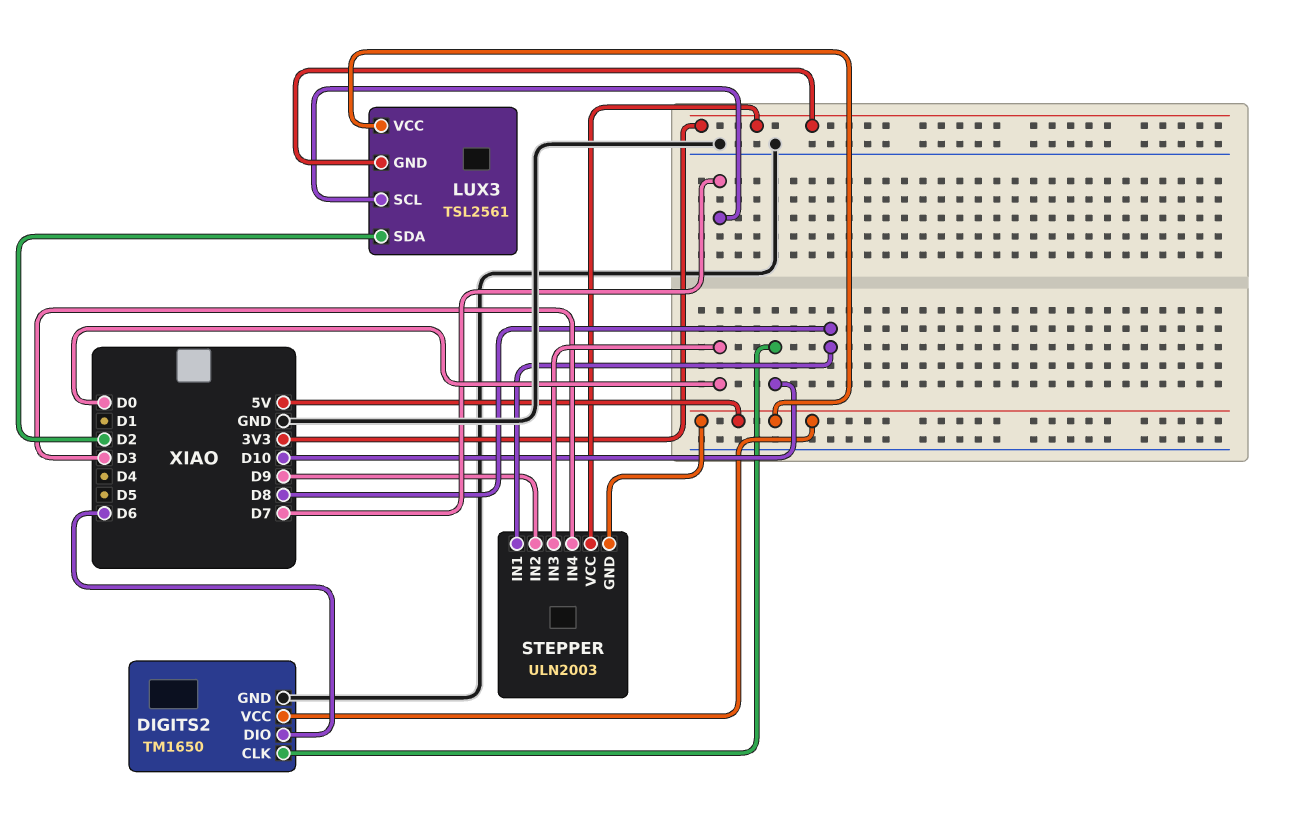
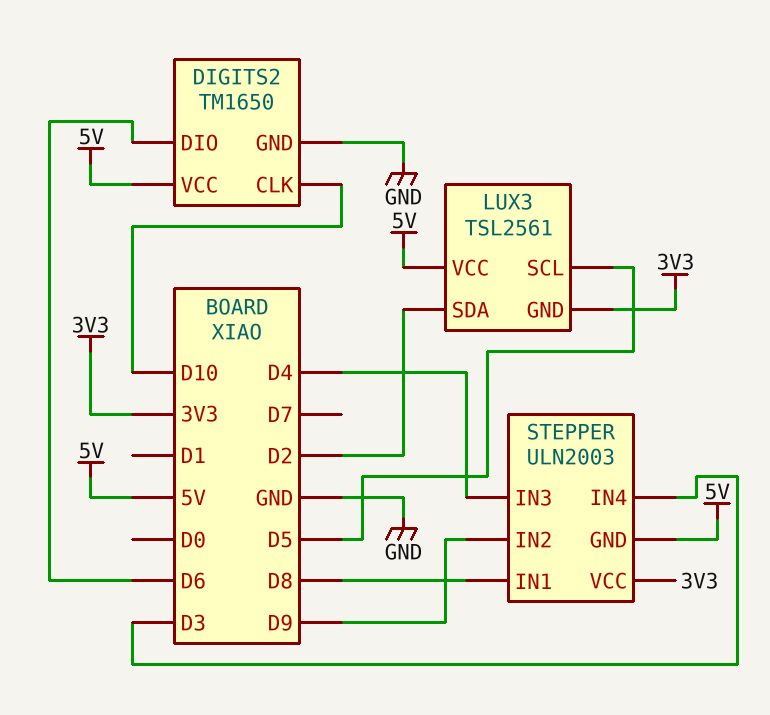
LUX3 pin SCL: D7 -> D5
STEPPER pin IN3: D0 -> D4

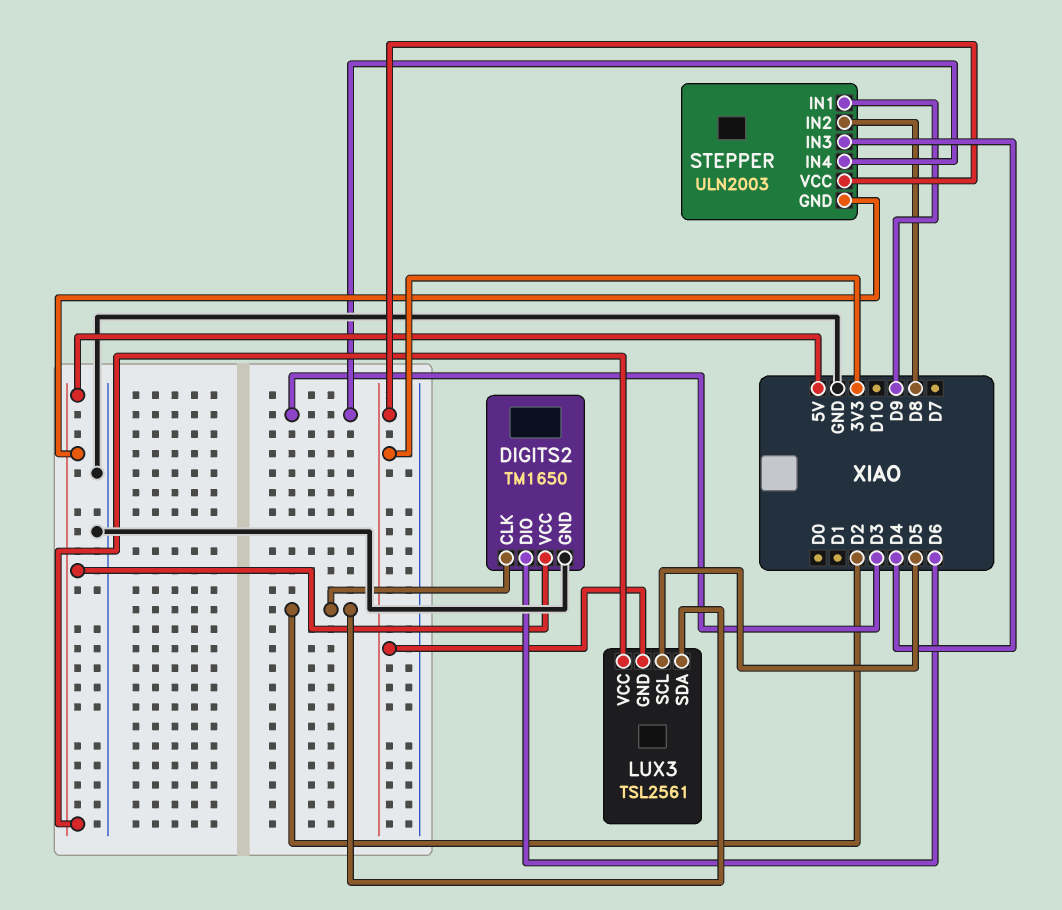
DIGITS2 pin CLK: D10 -> D2
STEPPER pin IN1: D8 -> D9
STEPPER pin IN2: D9 -> D8

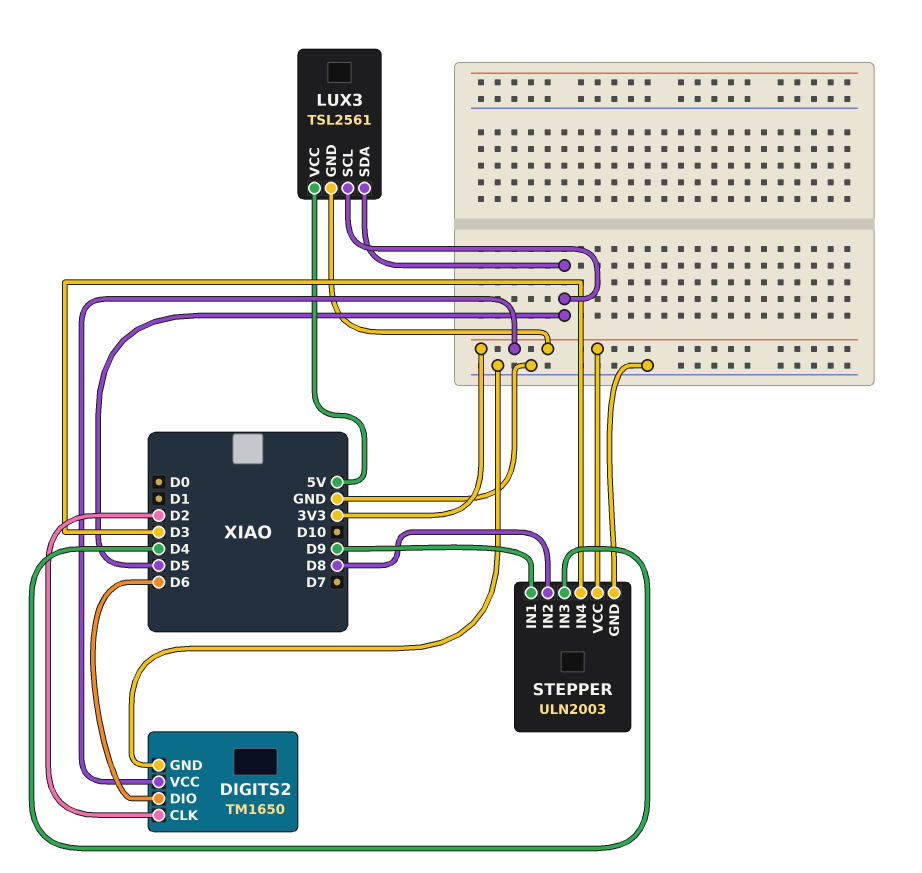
DIGITS2 pin VCC: 5V -> 3V3
LUX3 pin SDA: D2 -> D5
STEPPER pin GND: 5V -> GND

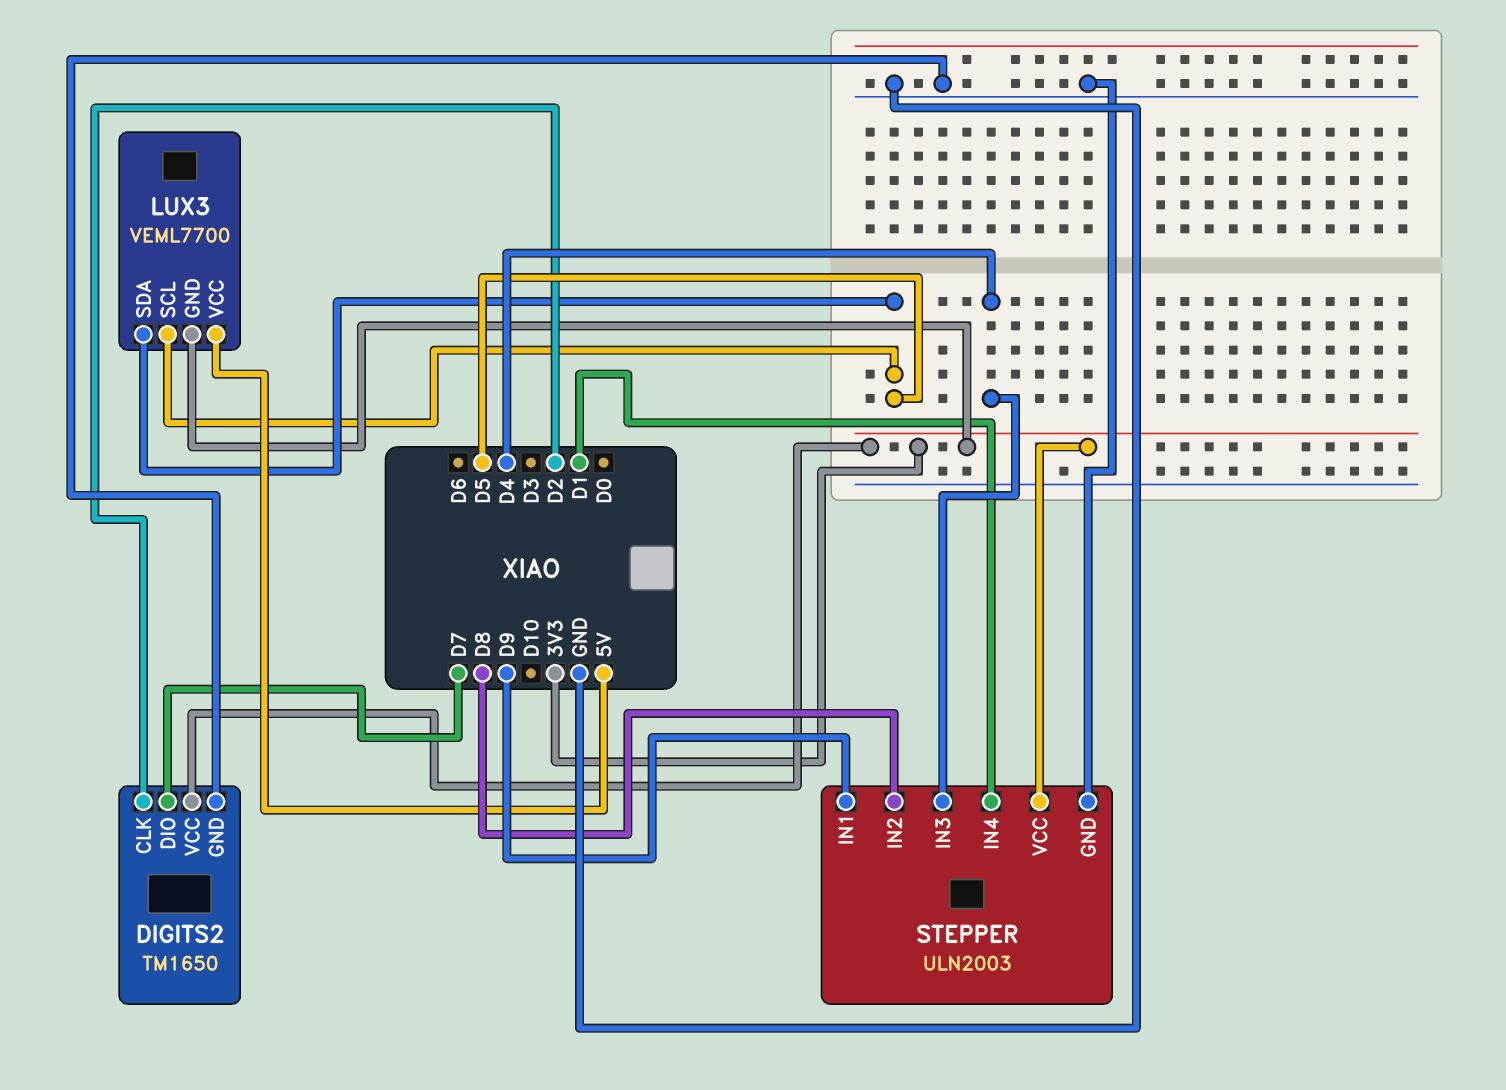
DIGITS2 pin DIO: D6 -> D7
LUX3: TSL2561 -> VEML7700
STEPPER pin IN4: D3 -> D1

